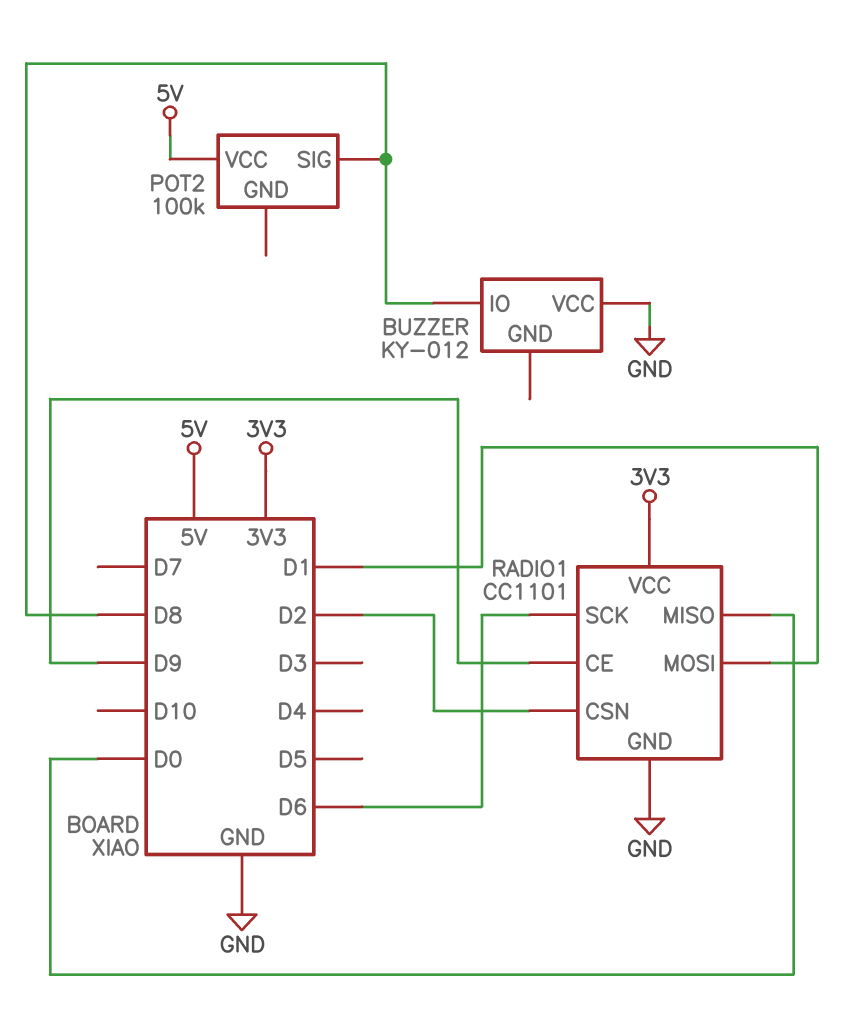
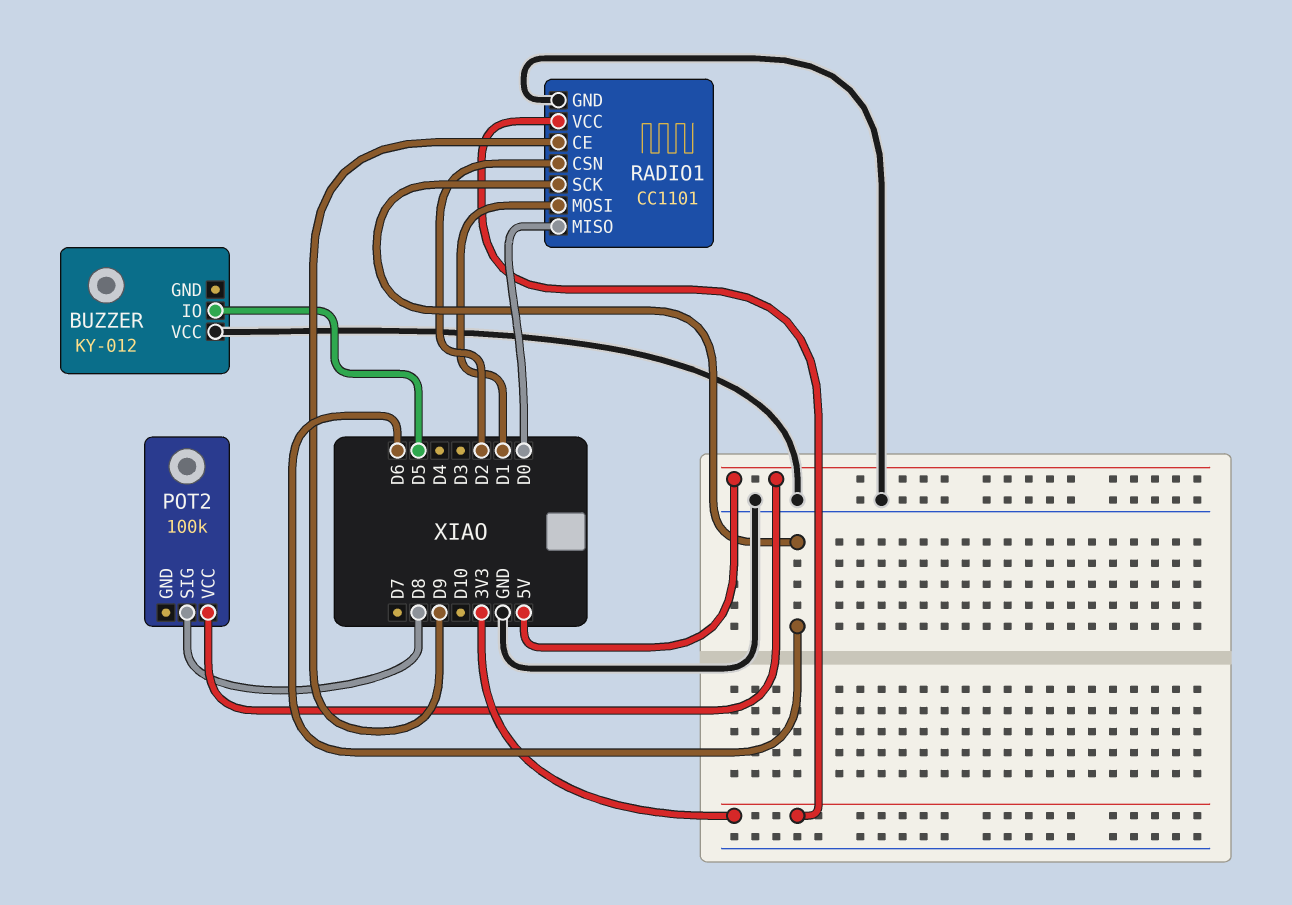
BUZZER pin IO: D8 -> D5

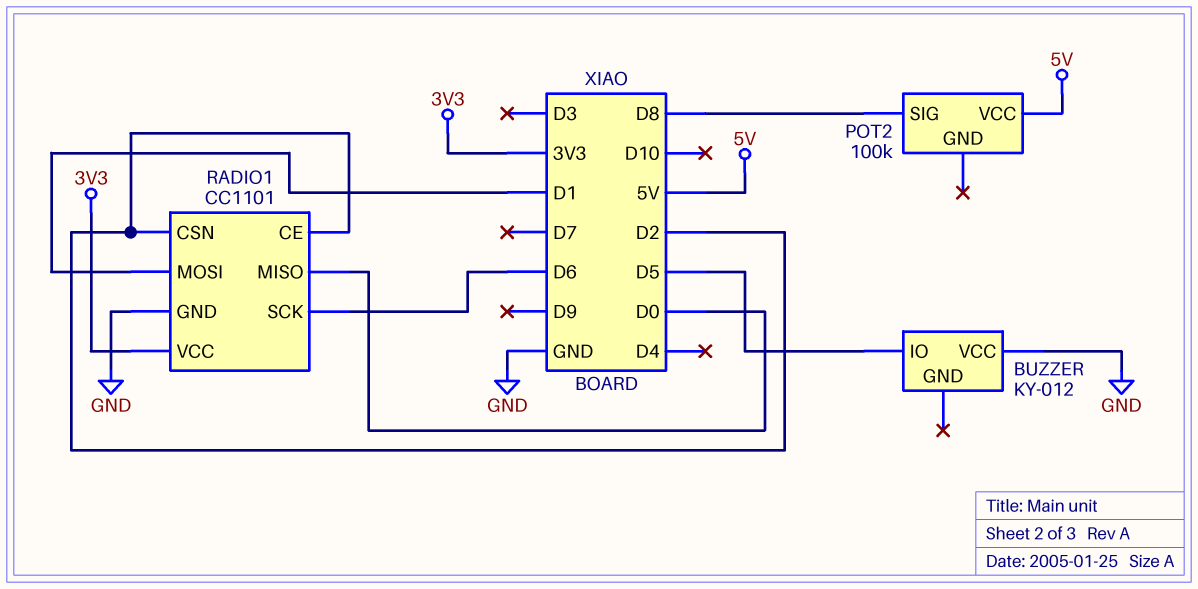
RADIO1 pin CE: D9 -> D2

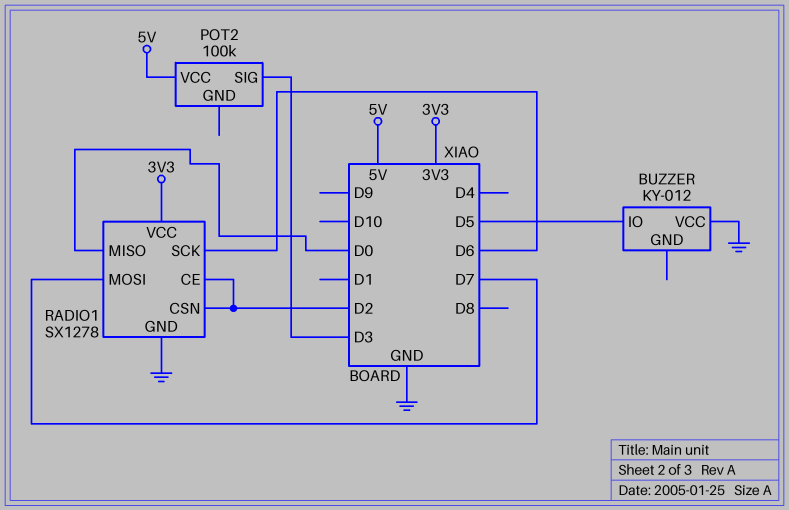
POT2 pin SIG: D8 -> D3
RADIO1: CC1101 -> SX1278
RADIO1 pin MOSI: D1 -> D7

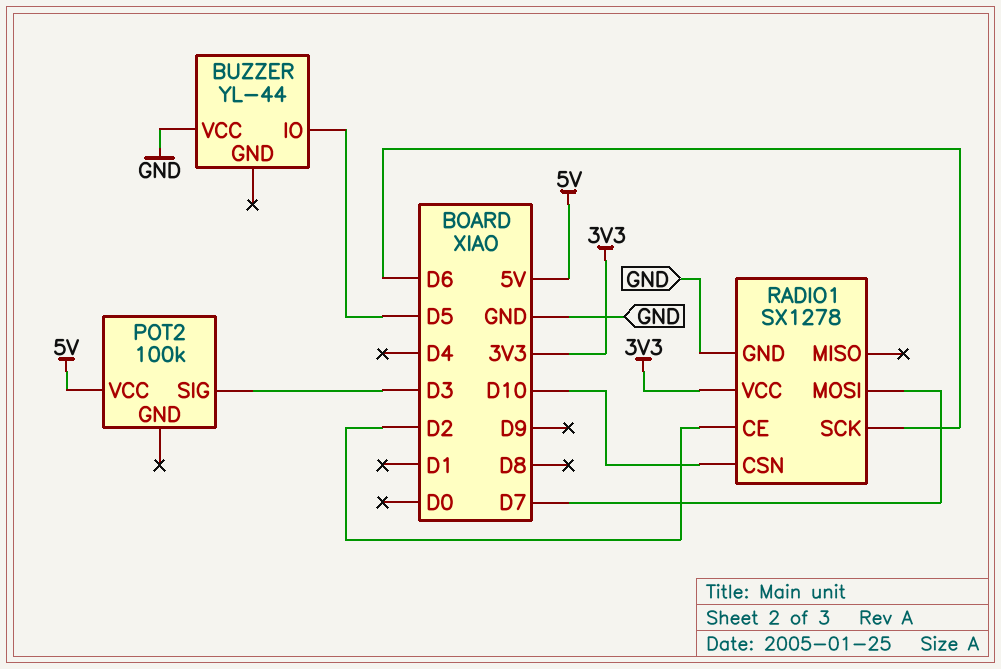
BUZZER: KY-012 -> YL-44
RADIO1 pin CSN: D2 -> D10
RADIO1 pin MISO: D0 -> none

